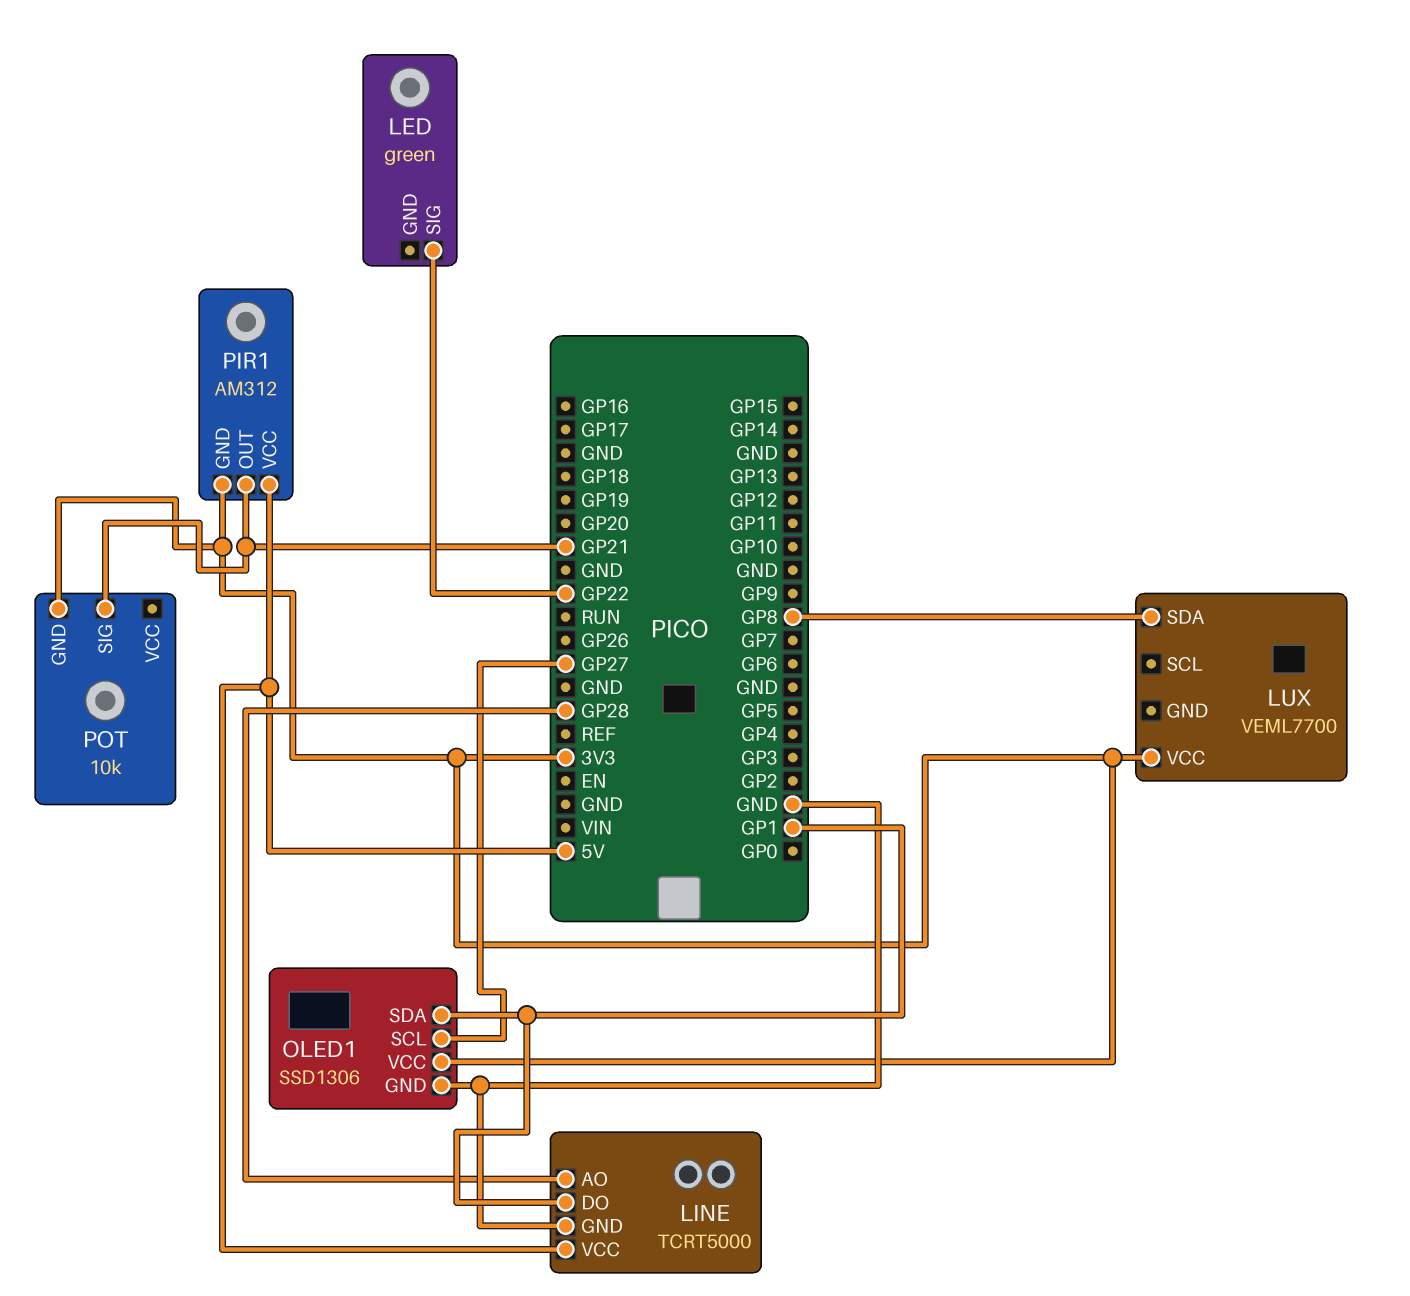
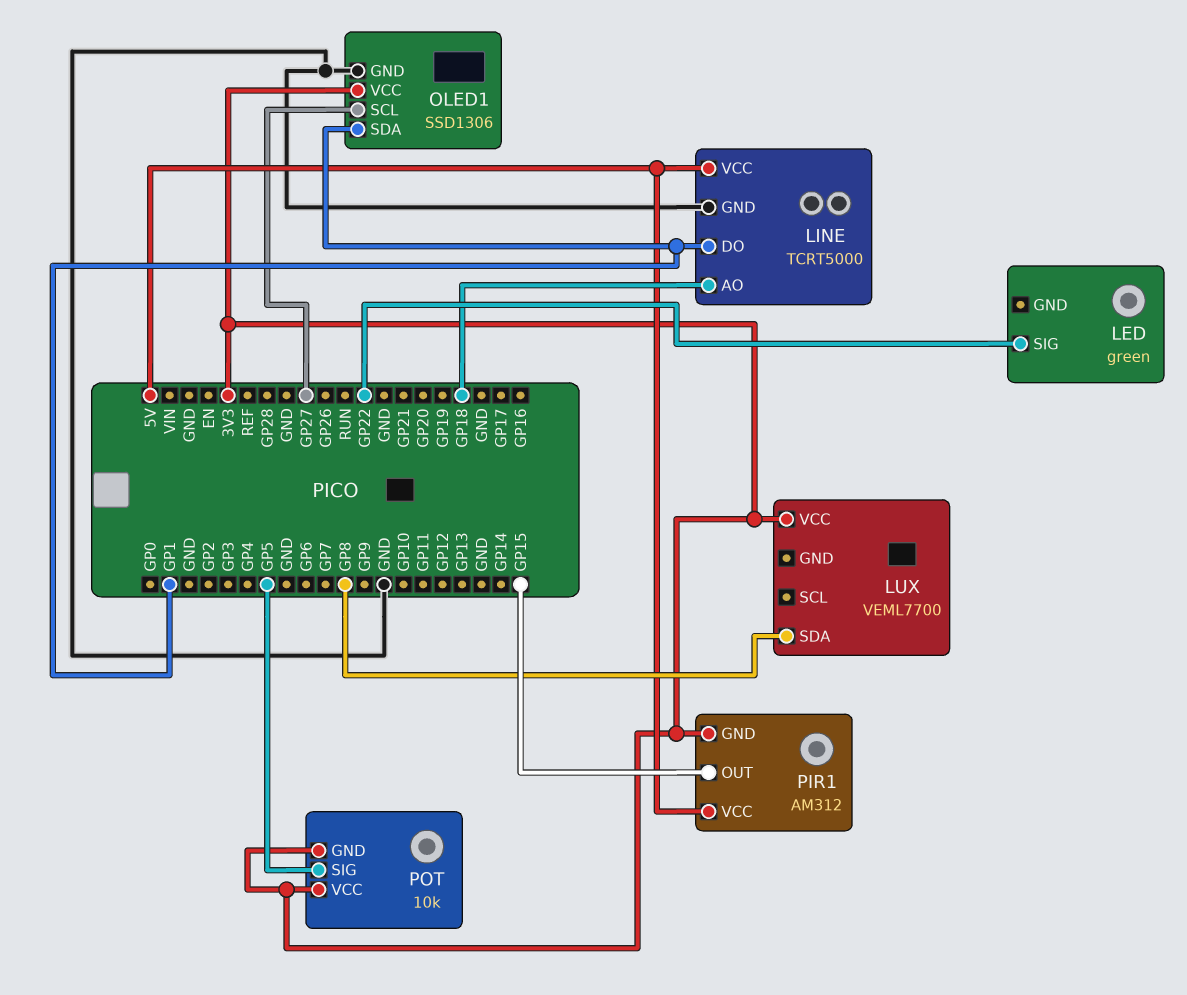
LINE pin AO: GP28 -> GP18
PIR1 pin OUT: GP21 -> GP15
POT pin SIG: GP21 -> GP5
POT pin VCC: none -> 3V3

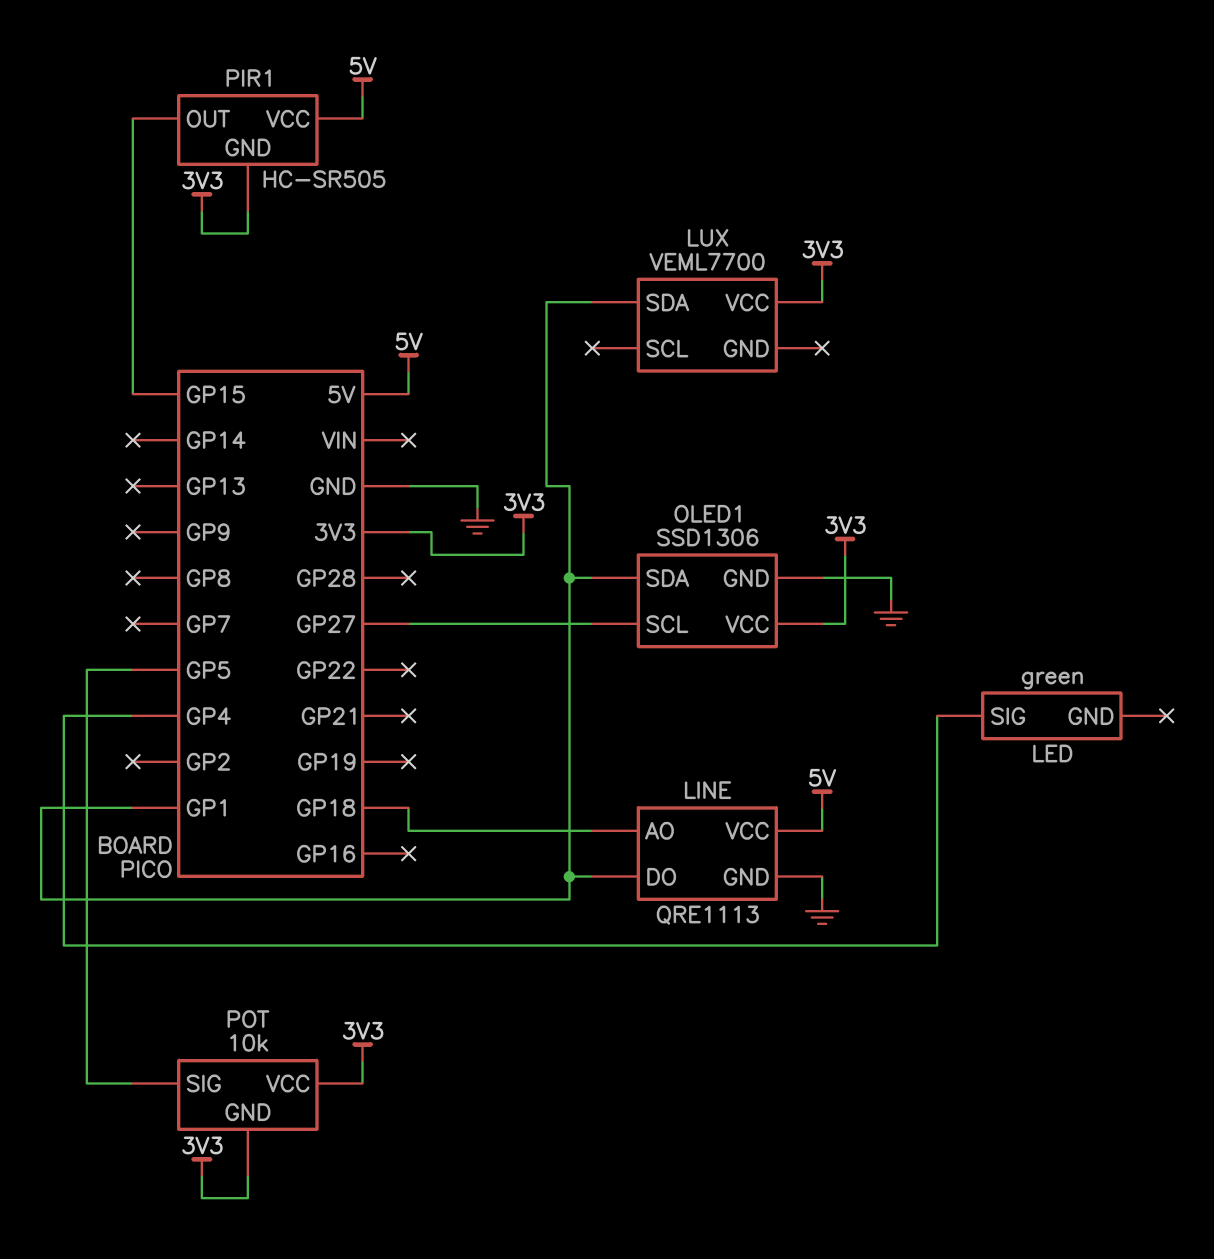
LED pin SIG: GP22 -> GP4
LINE: TCRT5000 -> QRE1113
LUX pin SDA: GP8 -> GP1
PIR1: AM312 -> HC-SR505

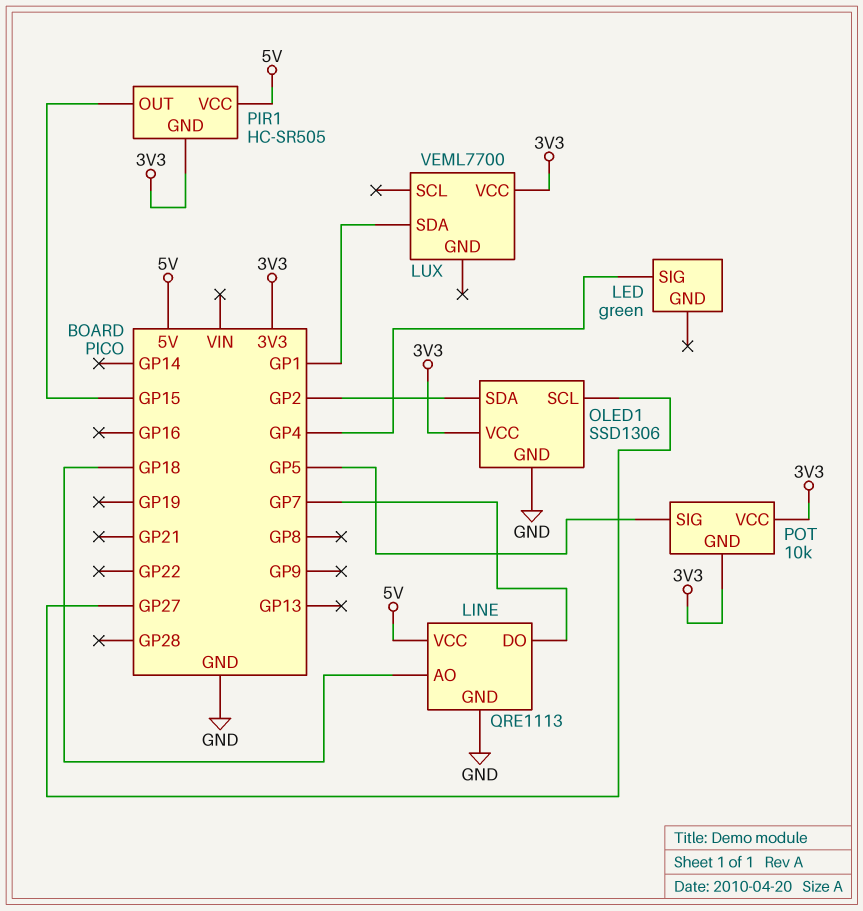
LINE pin DO: GP1 -> GP7
OLED1 pin SDA: GP1 -> GP2

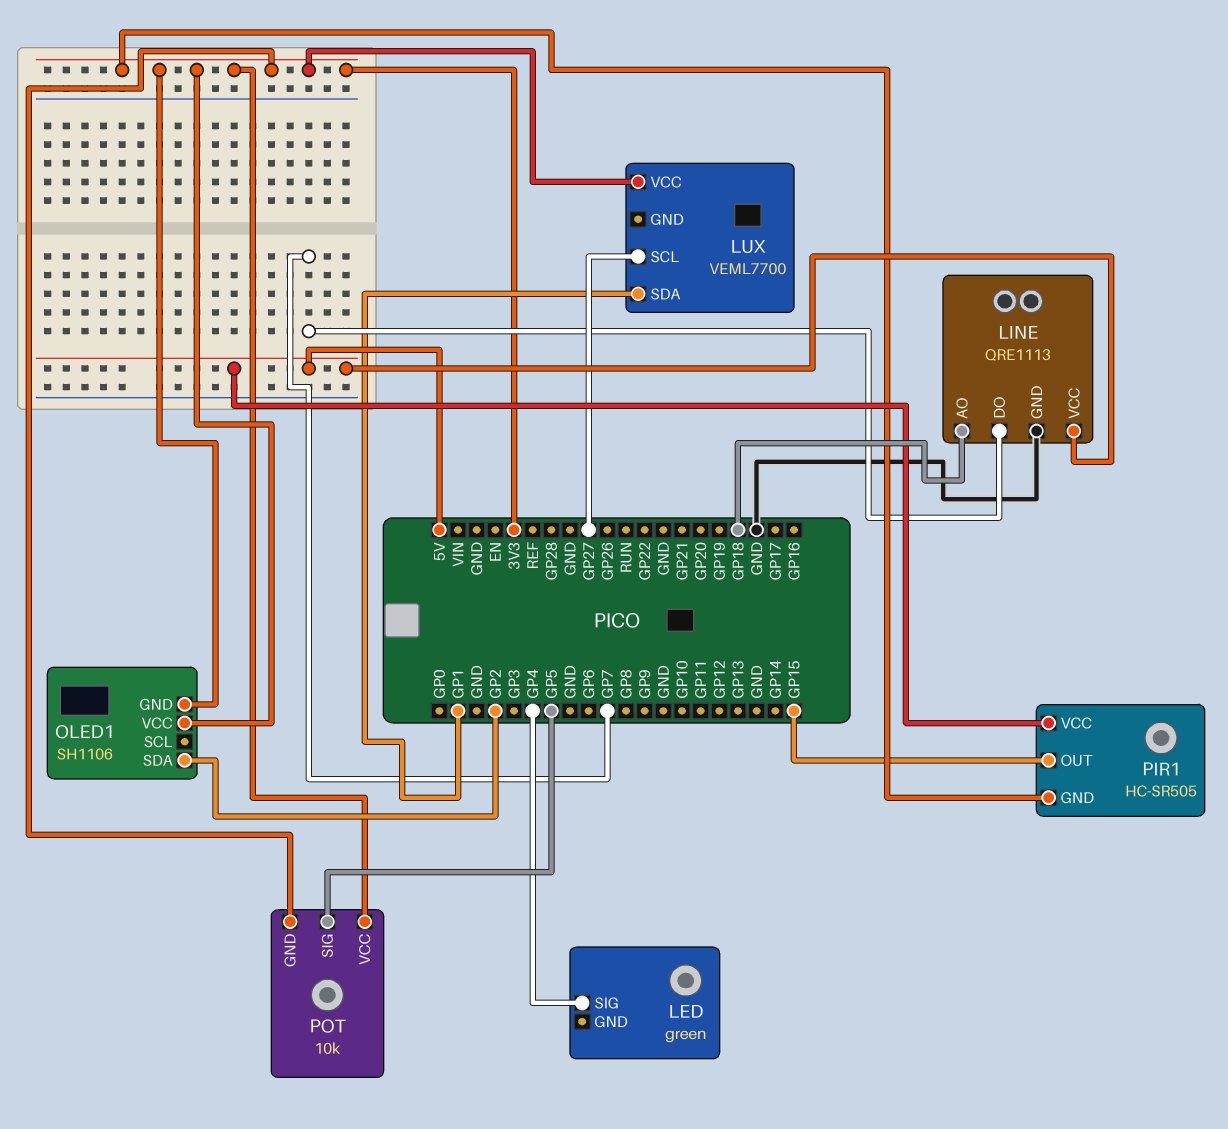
LUX pin SCL: none -> GP27
OLED1: SSD1306 -> SH1106
OLED1 pin GND: GND -> 3V3
OLED1 pin SCL: GP27 -> none

